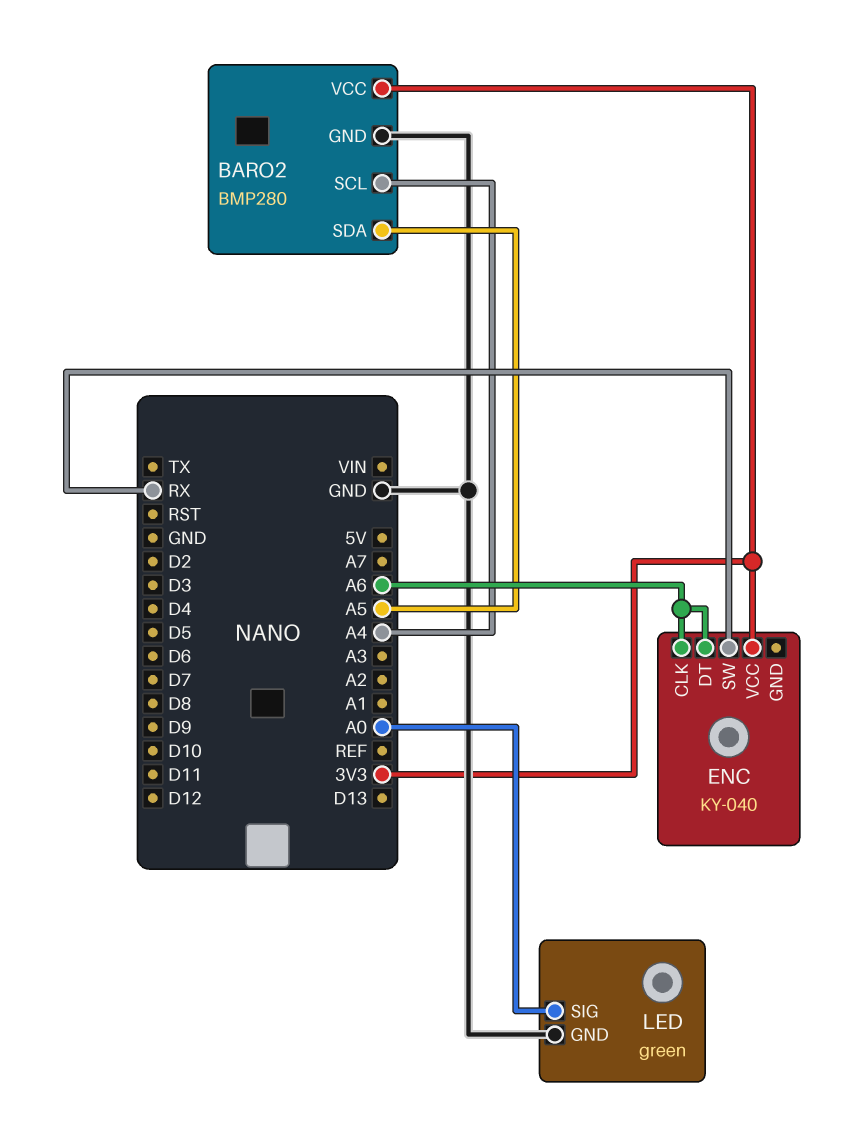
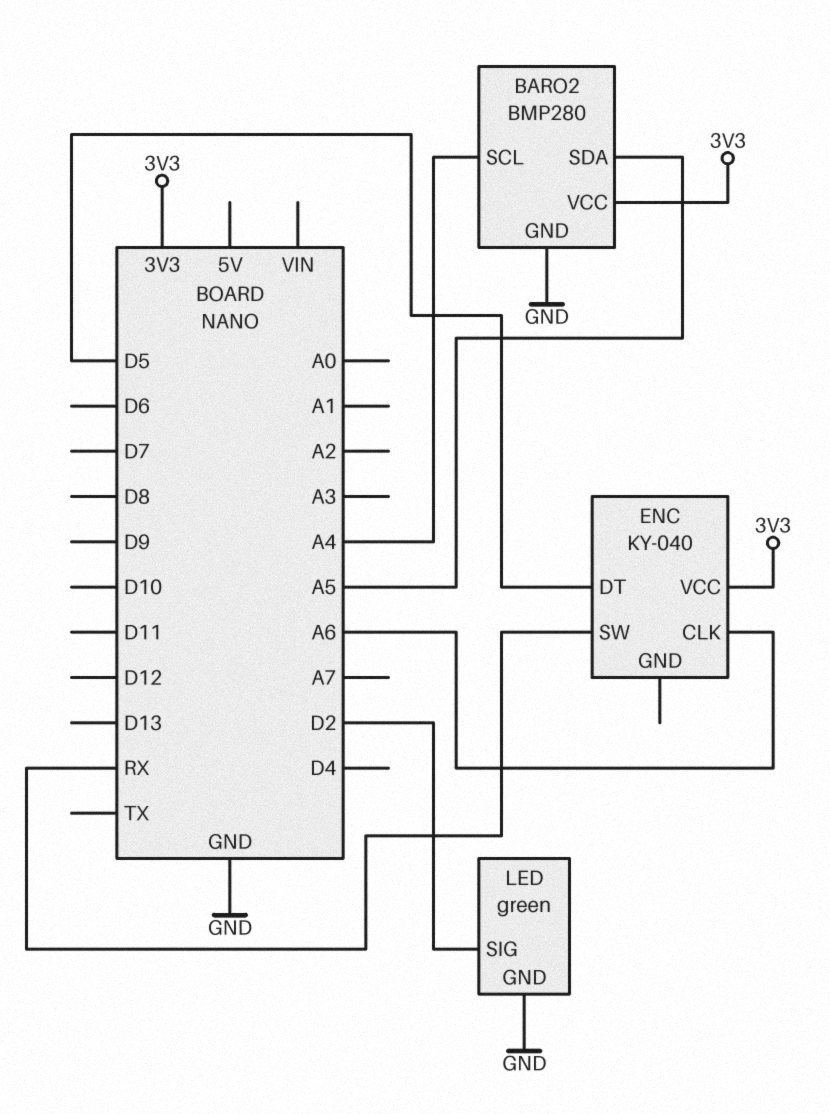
ENC pin DT: A6 -> D5
LED pin SIG: A0 -> D2

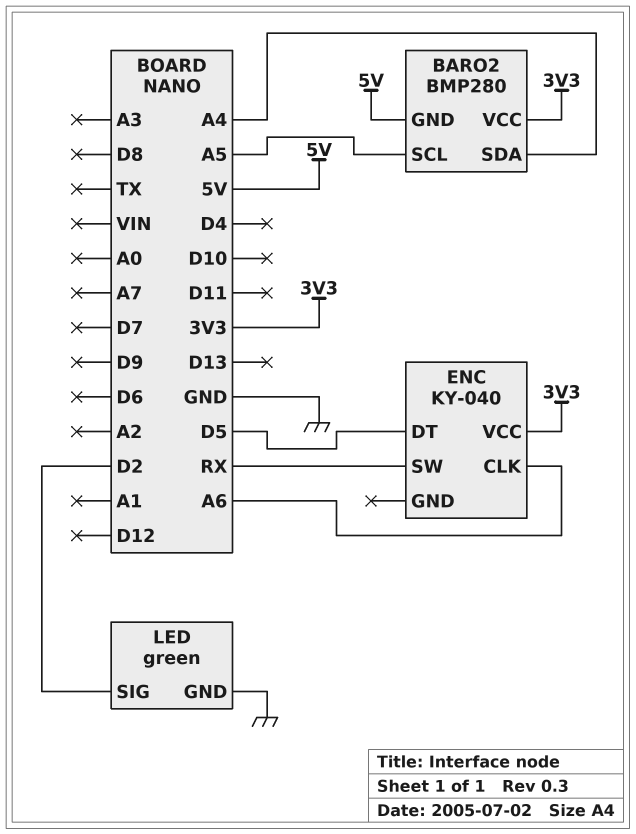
BARO2 pin GND: GND -> 5V
BARO2 pin SCL: A4 -> A5
BARO2 pin SDA: A5 -> A4

